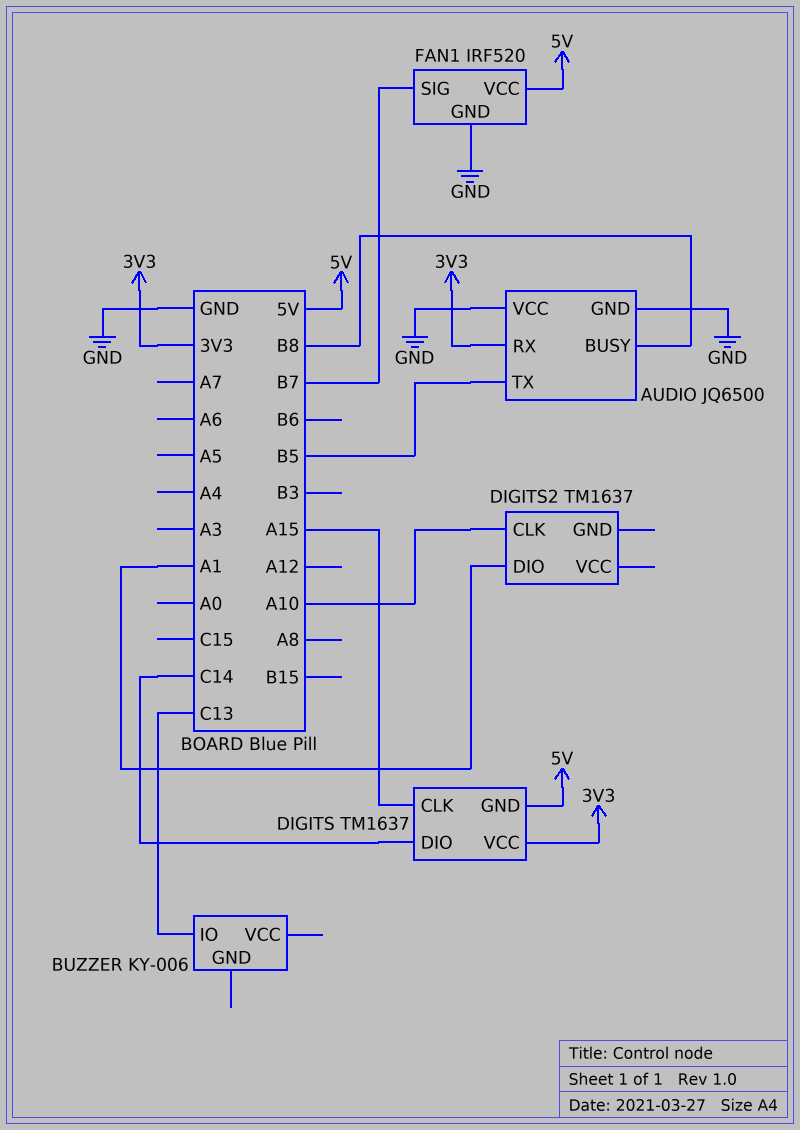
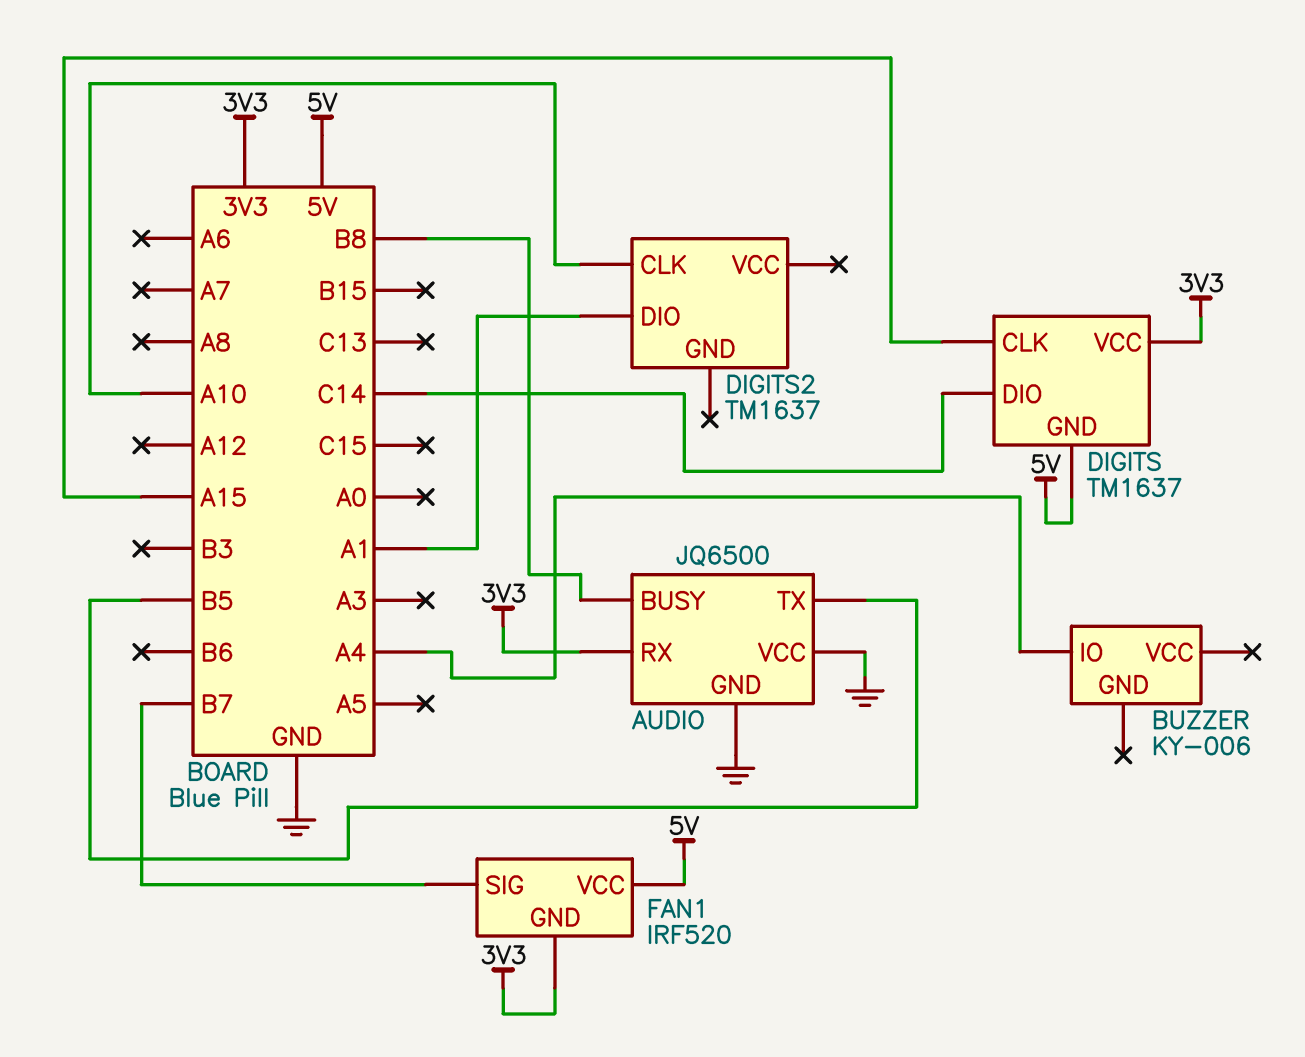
BUZZER pin IO: C13 -> A4
FAN1 pin GND: GND -> 3V3

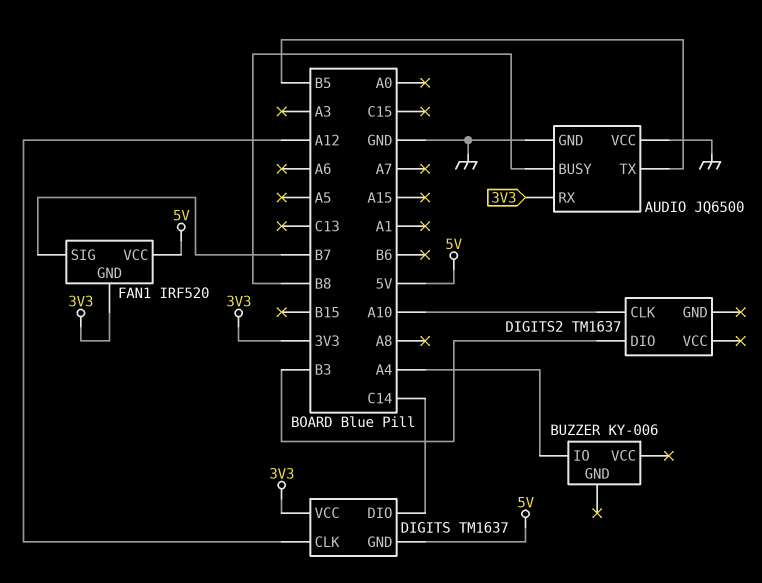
DIGITS pin CLK: A15 -> A12
DIGITS2 pin DIO: A1 -> B3

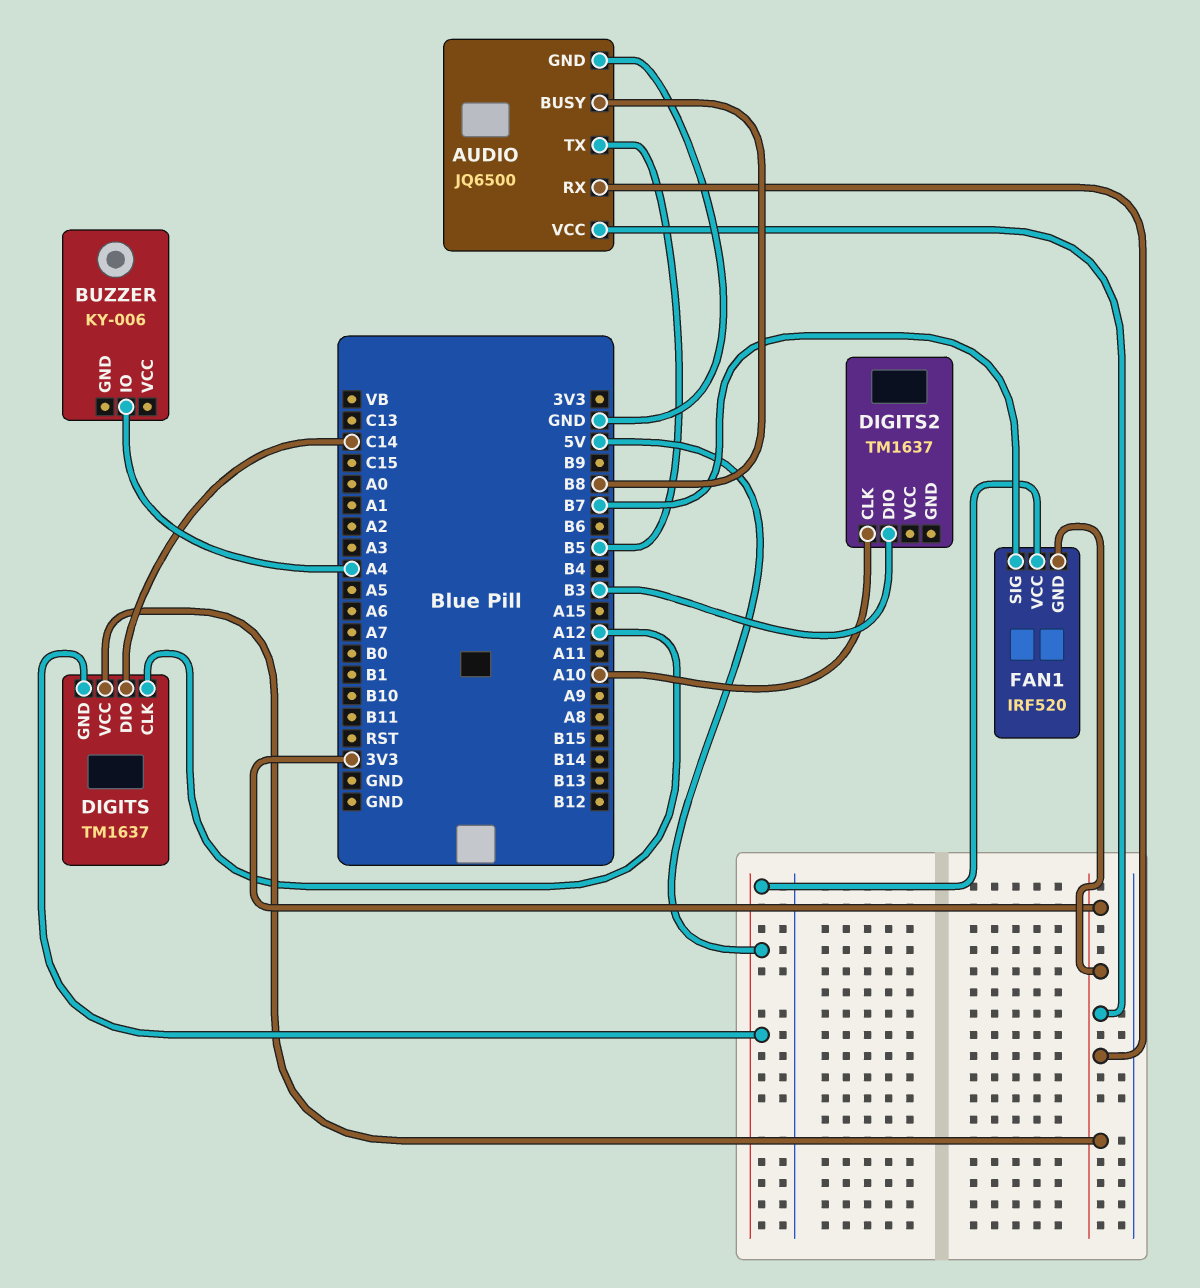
AUDIO pin VCC: GND -> 3V3

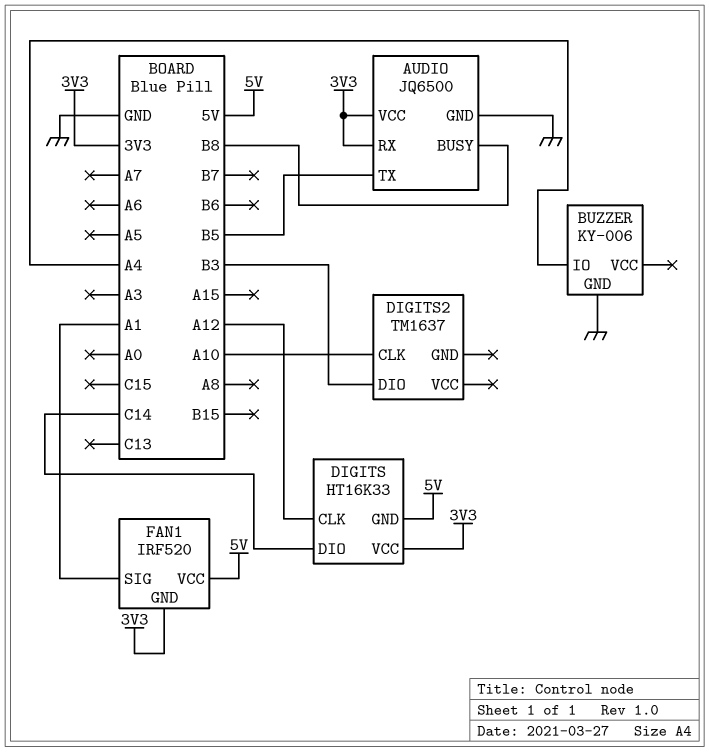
BUZZER pin GND: none -> GND
DIGITS: TM1637 -> HT16K33
FAN1 pin SIG: B7 -> A1

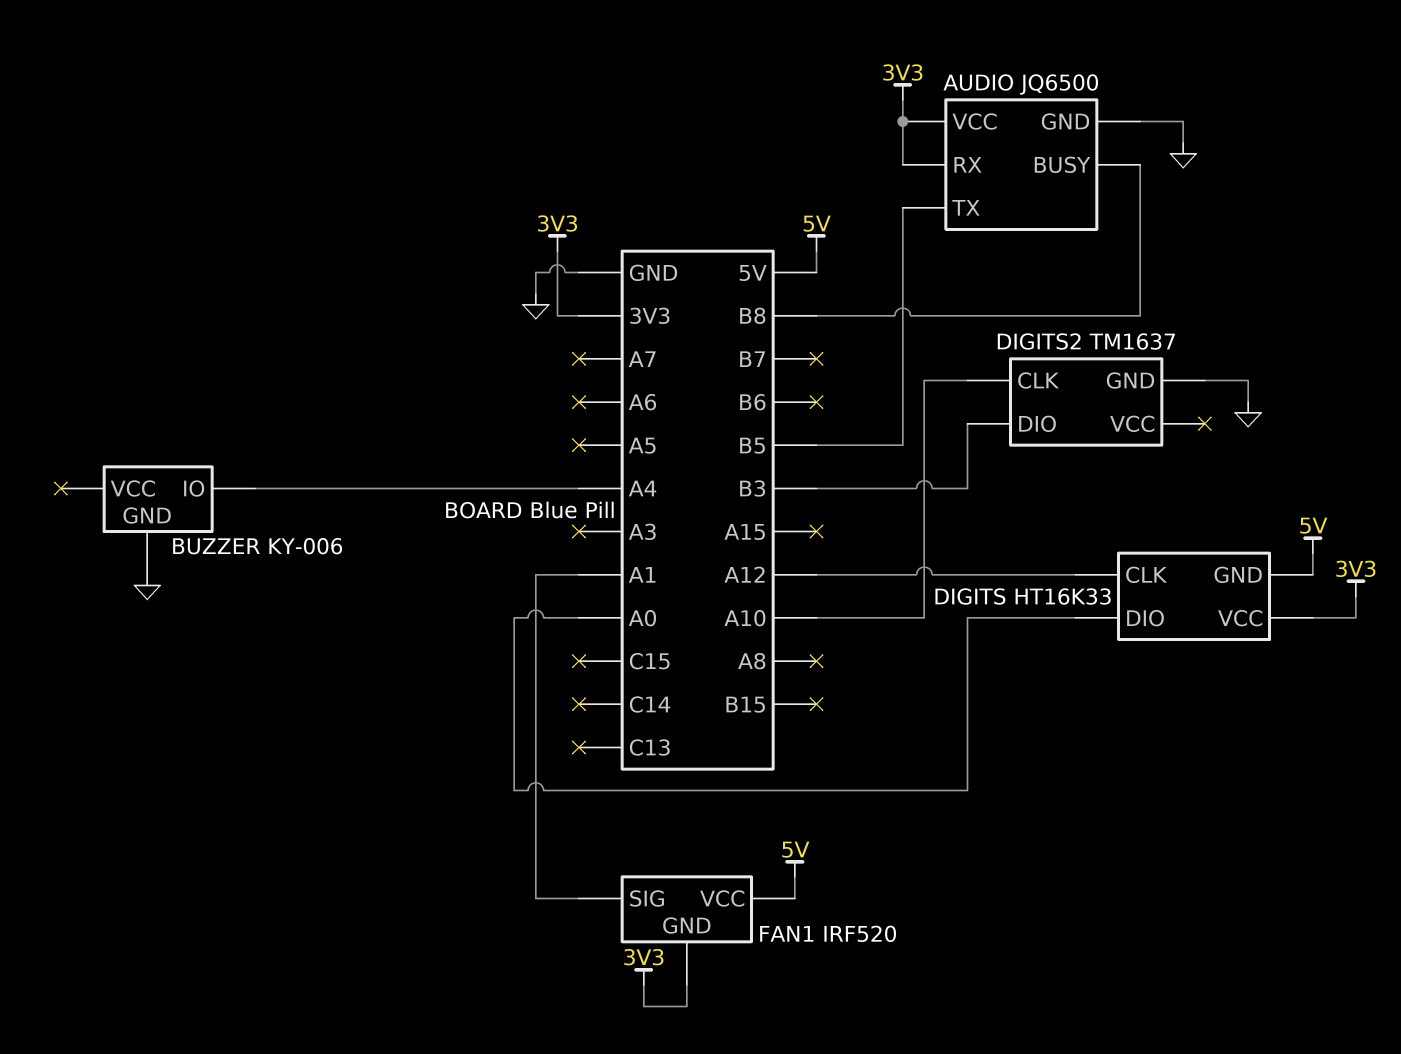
DIGITS pin DIO: C14 -> A0
DIGITS2 pin GND: none -> GND

